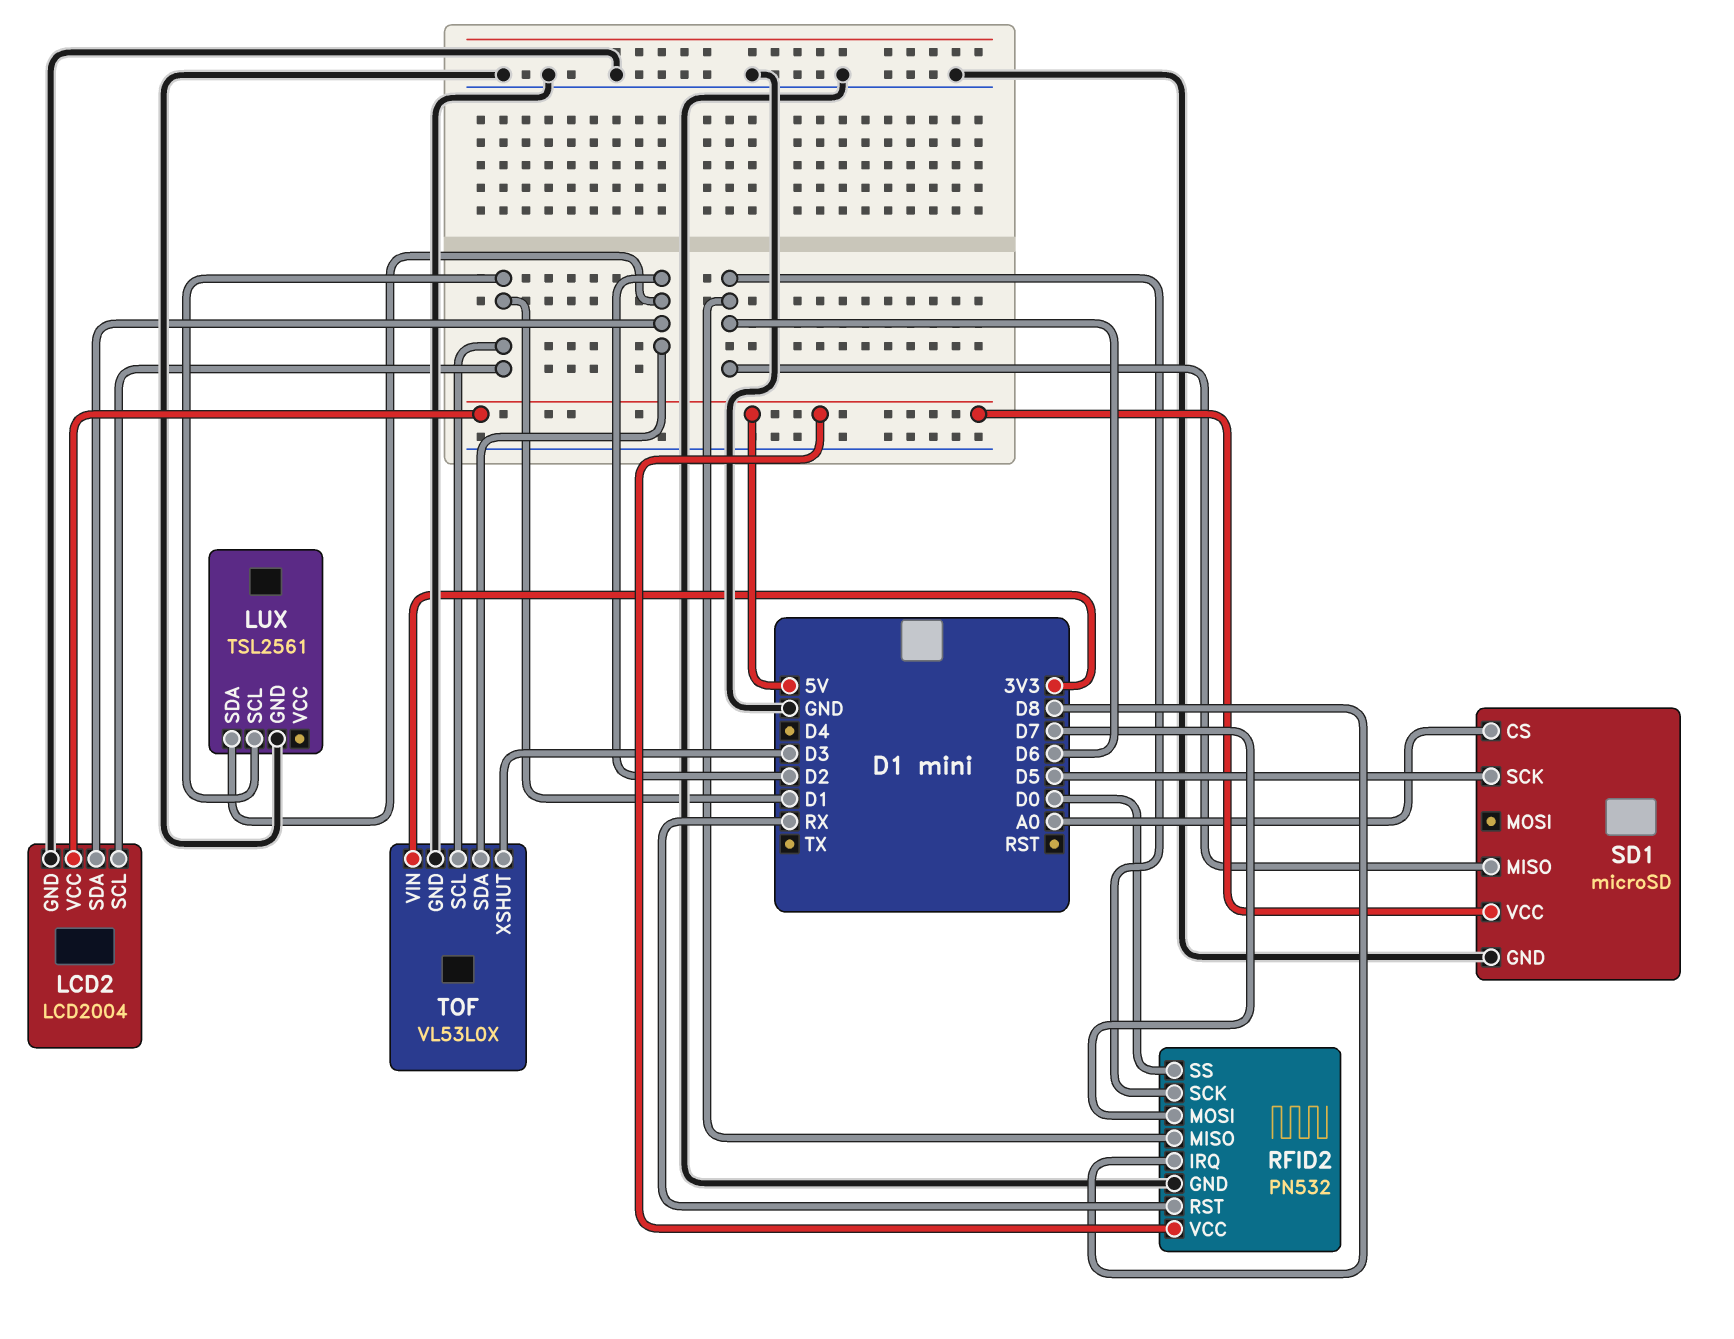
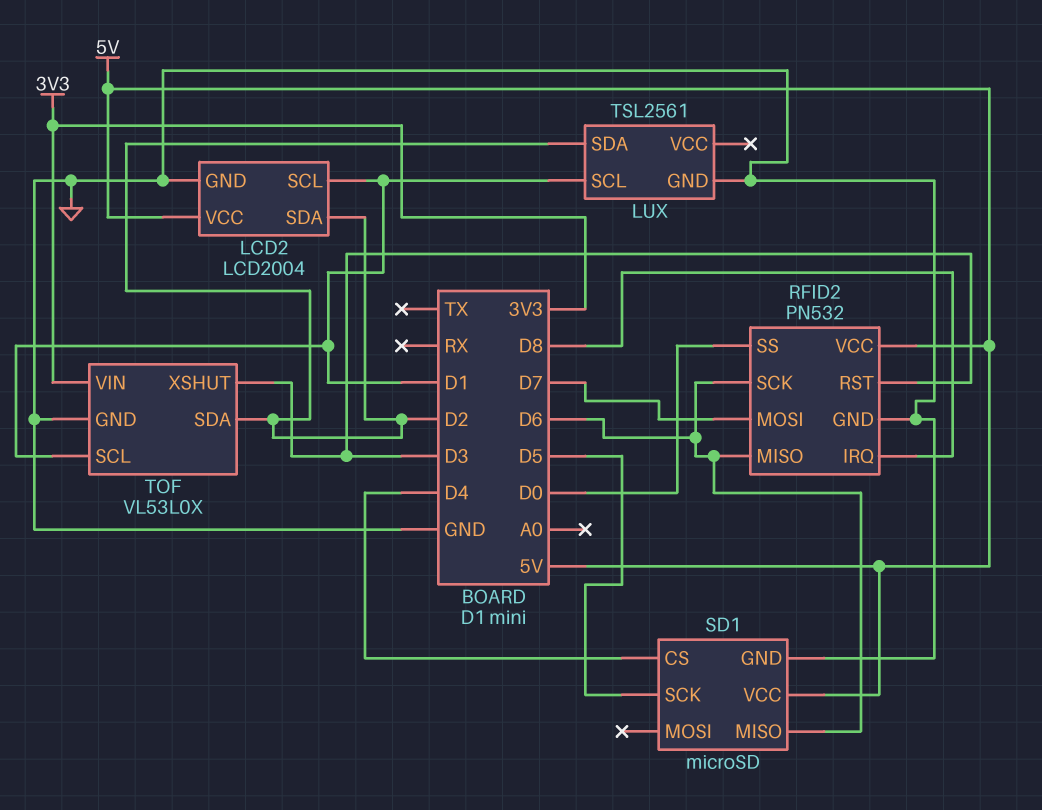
RFID2 pin RST: RX -> D3
SD1 pin CS: A0 -> D4

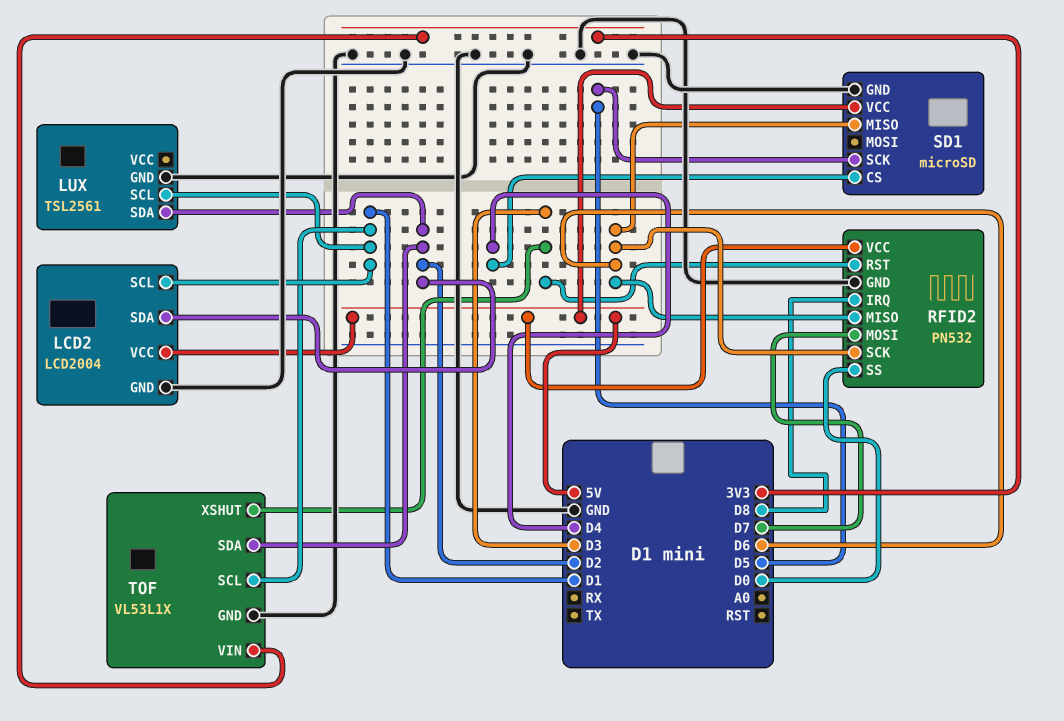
TOF: VL53L0X -> VL53L1X

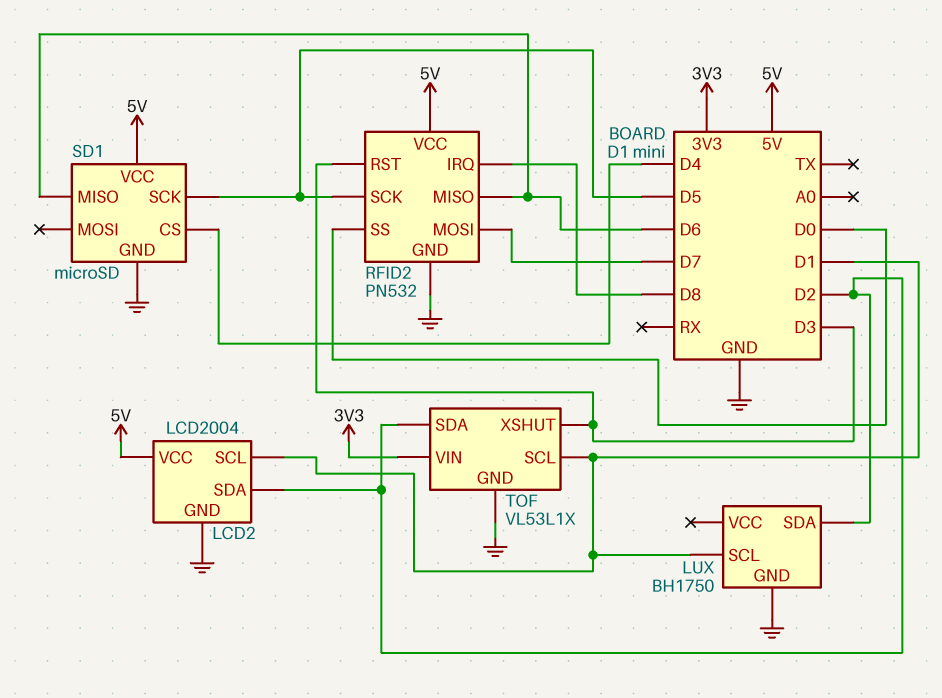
LUX: TSL2561 -> BH1750
RFID2 pin SCK: D6 -> D5

